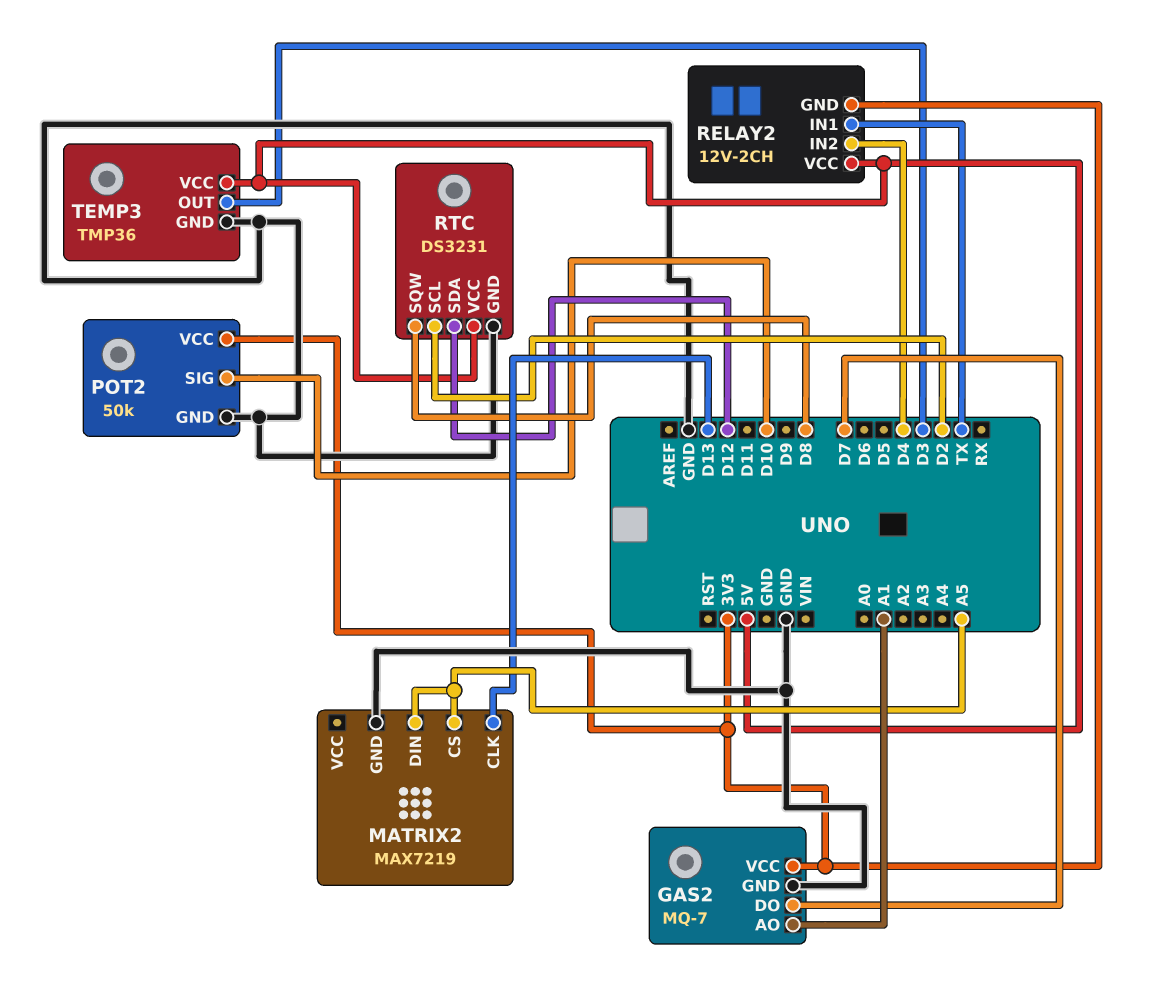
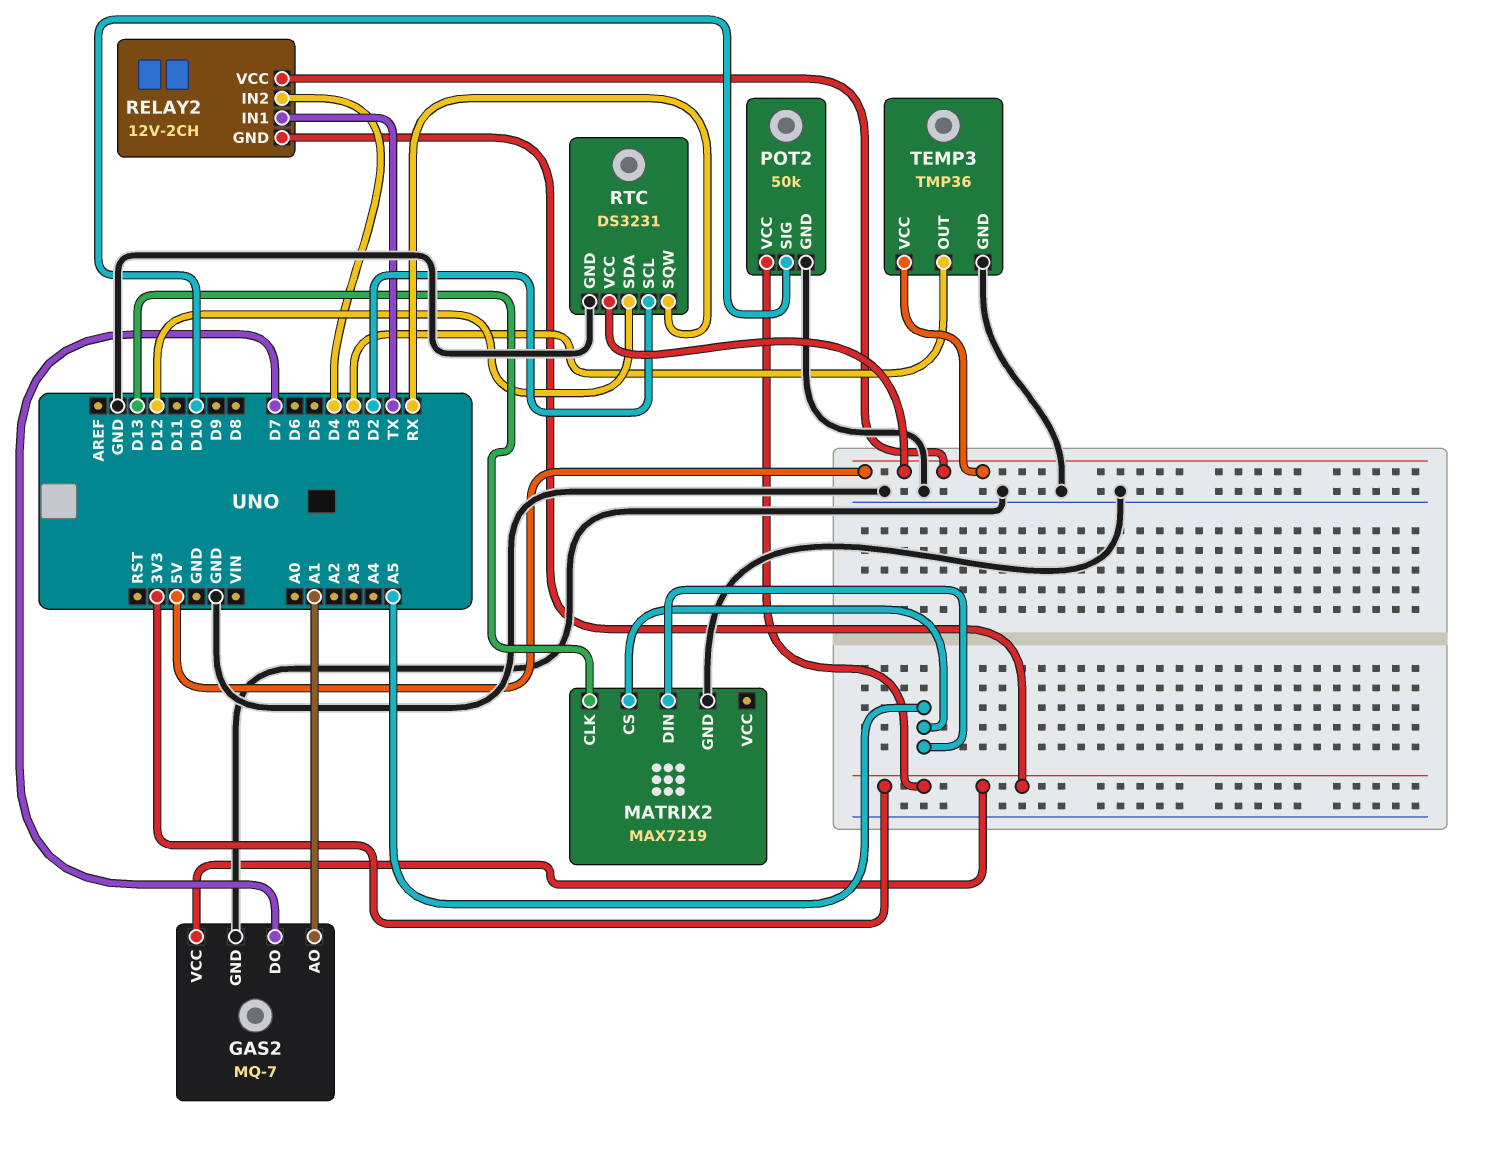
RTC pin SQW: D8 -> RX

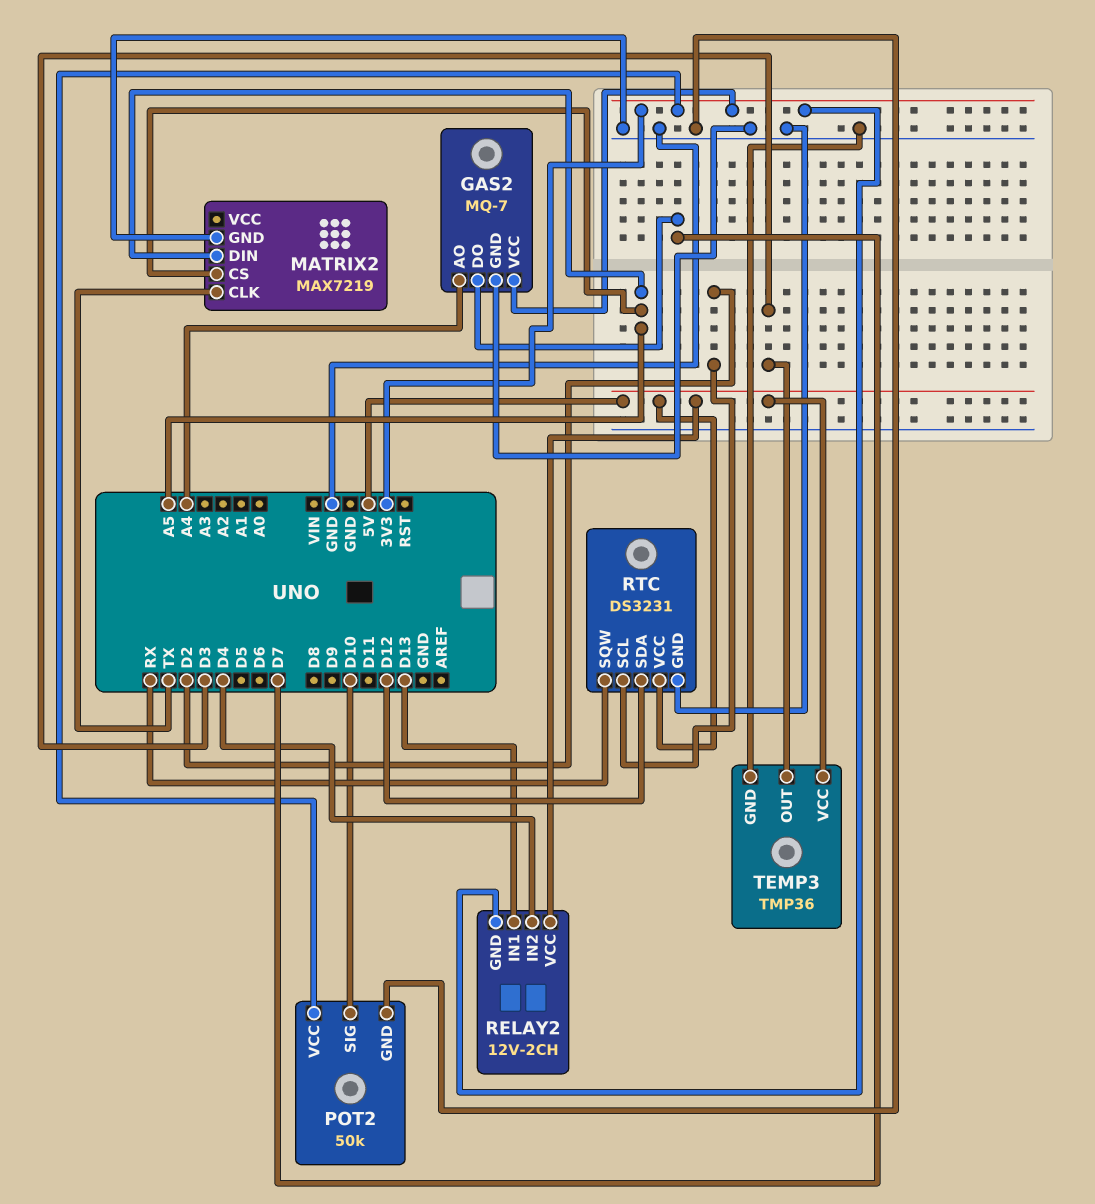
GAS2 pin AO: A1 -> A4
MATRIX2 pin CLK: D13 -> TX
RELAY2 pin IN1: TX -> D13

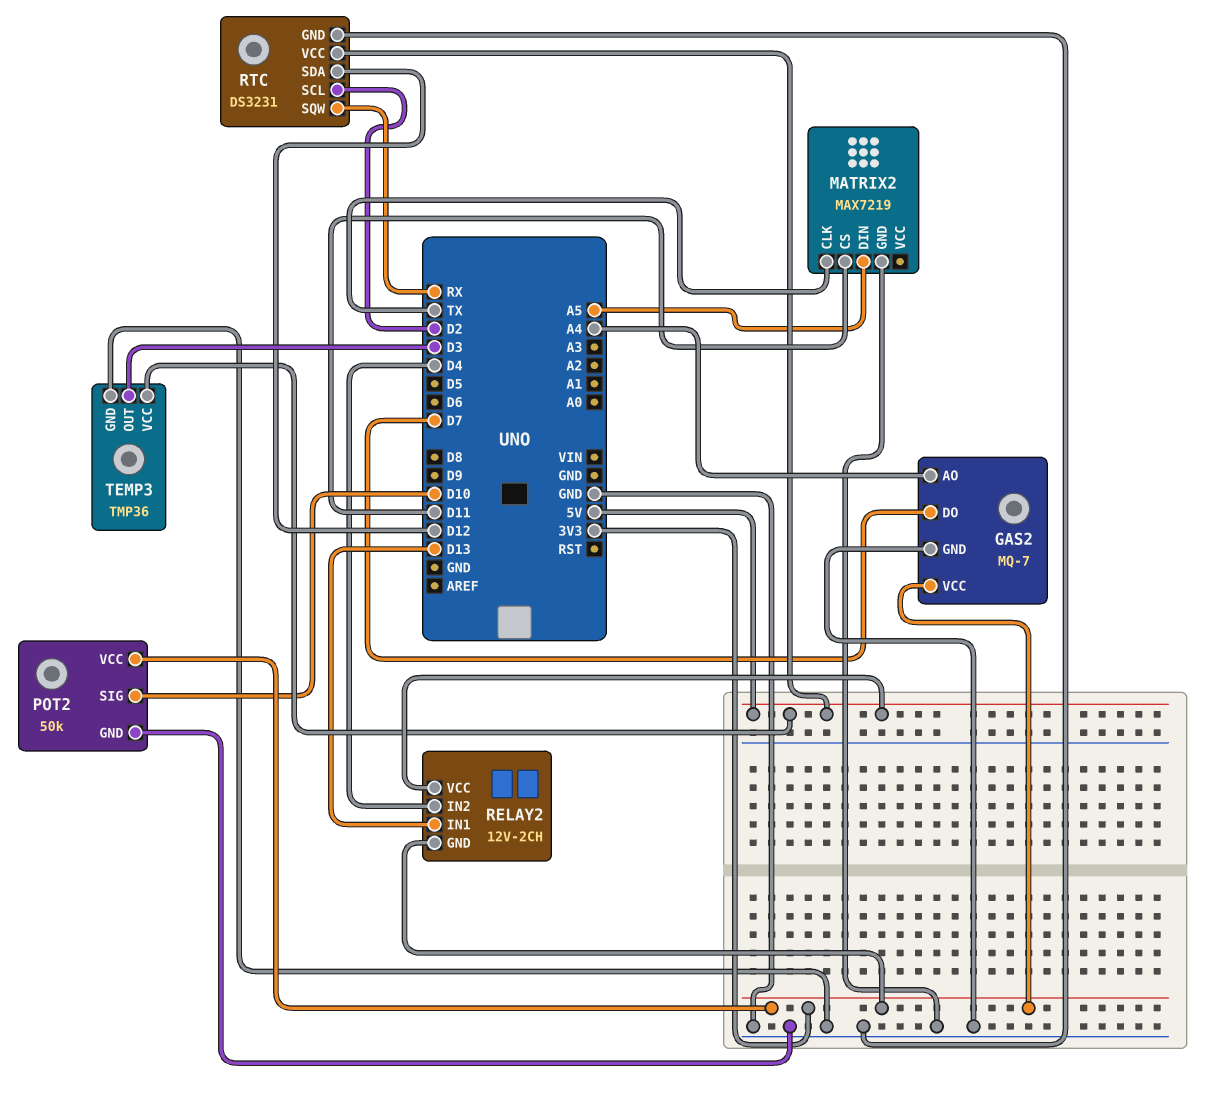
MATRIX2 pin CS: A5 -> D11

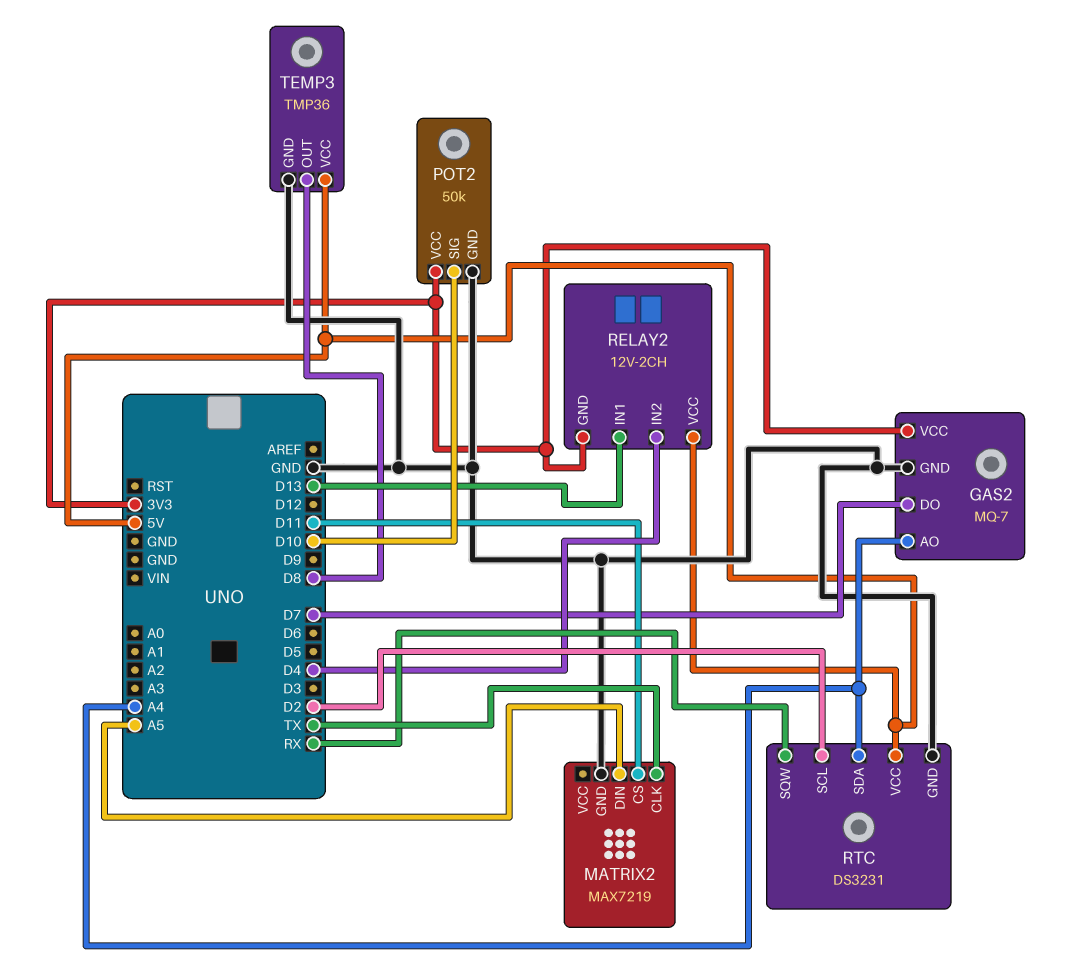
RTC pin SDA: D12 -> A4
TEMP3 pin OUT: D3 -> D8

